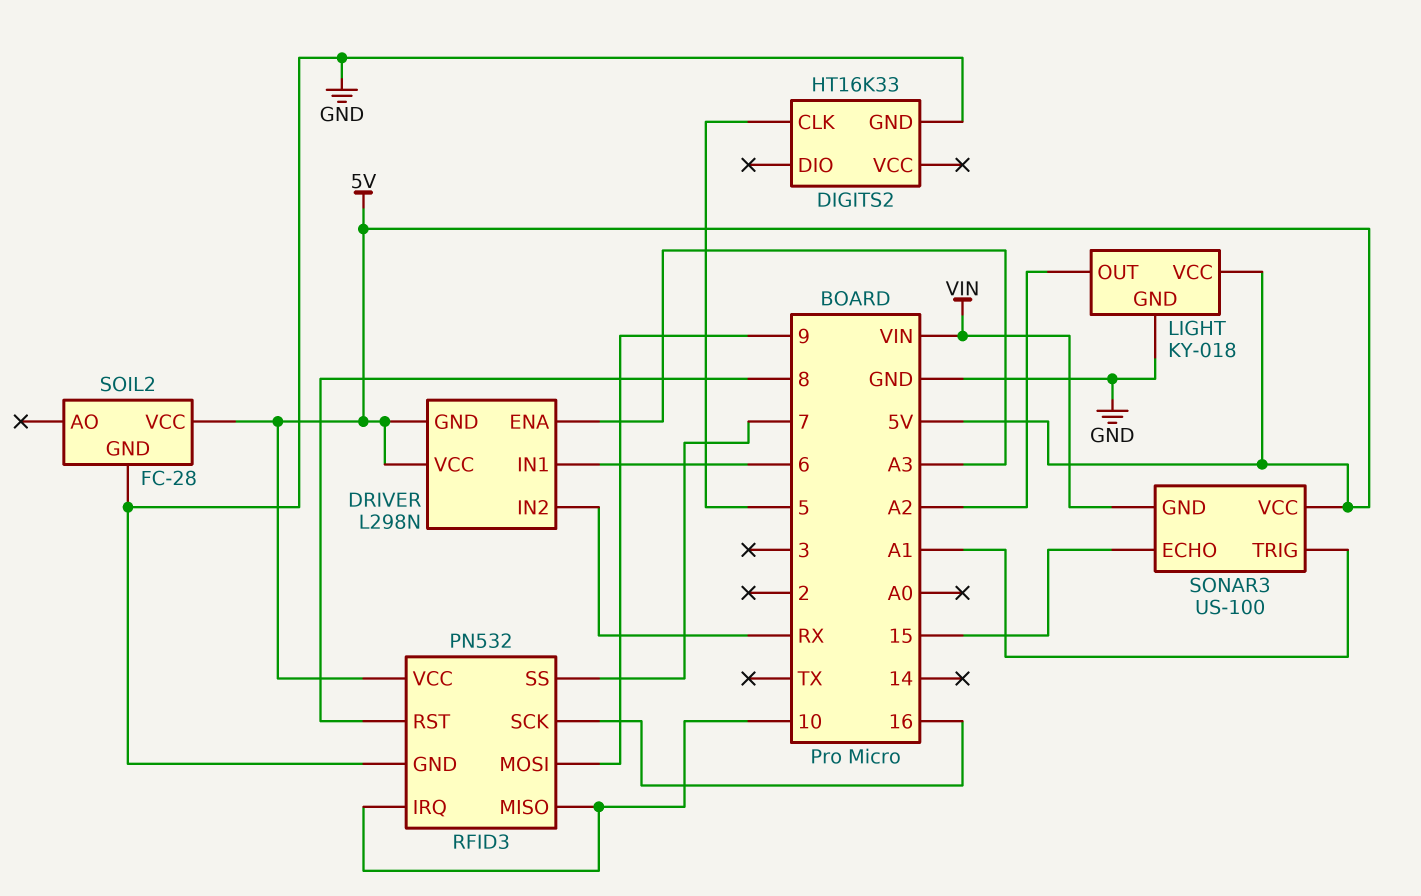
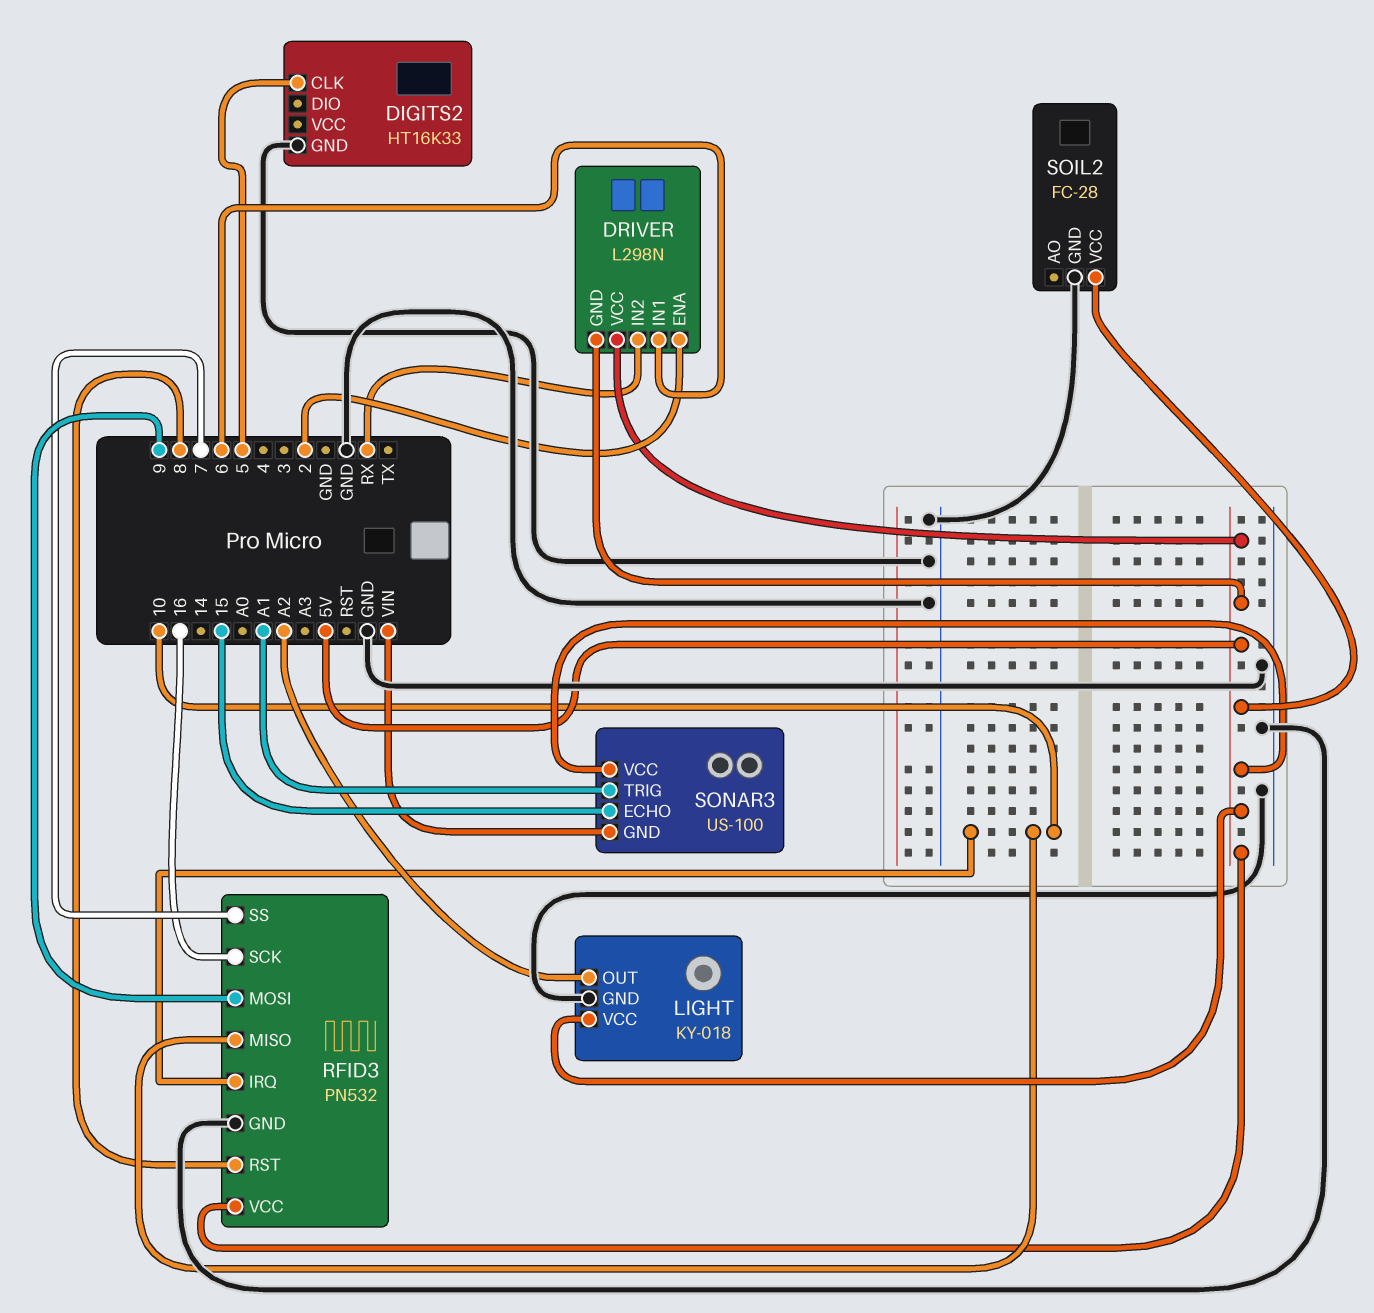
DRIVER pin ENA: A3 -> 2

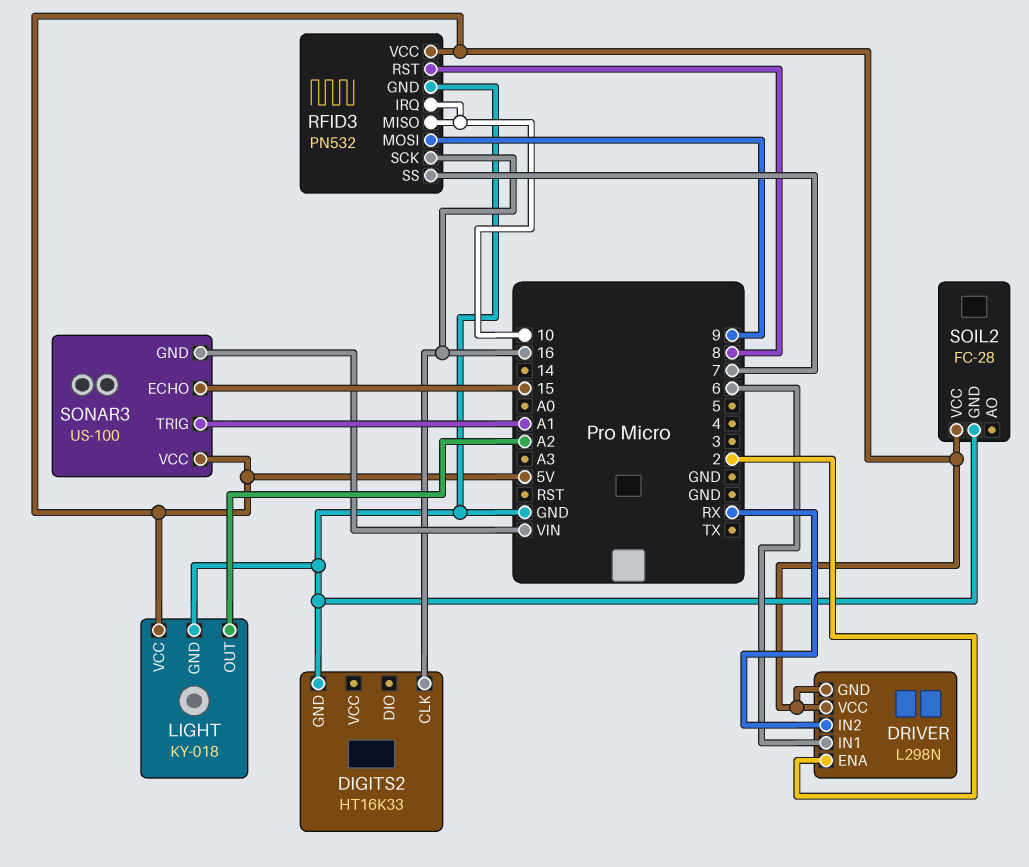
DIGITS2 pin CLK: 5 -> 16

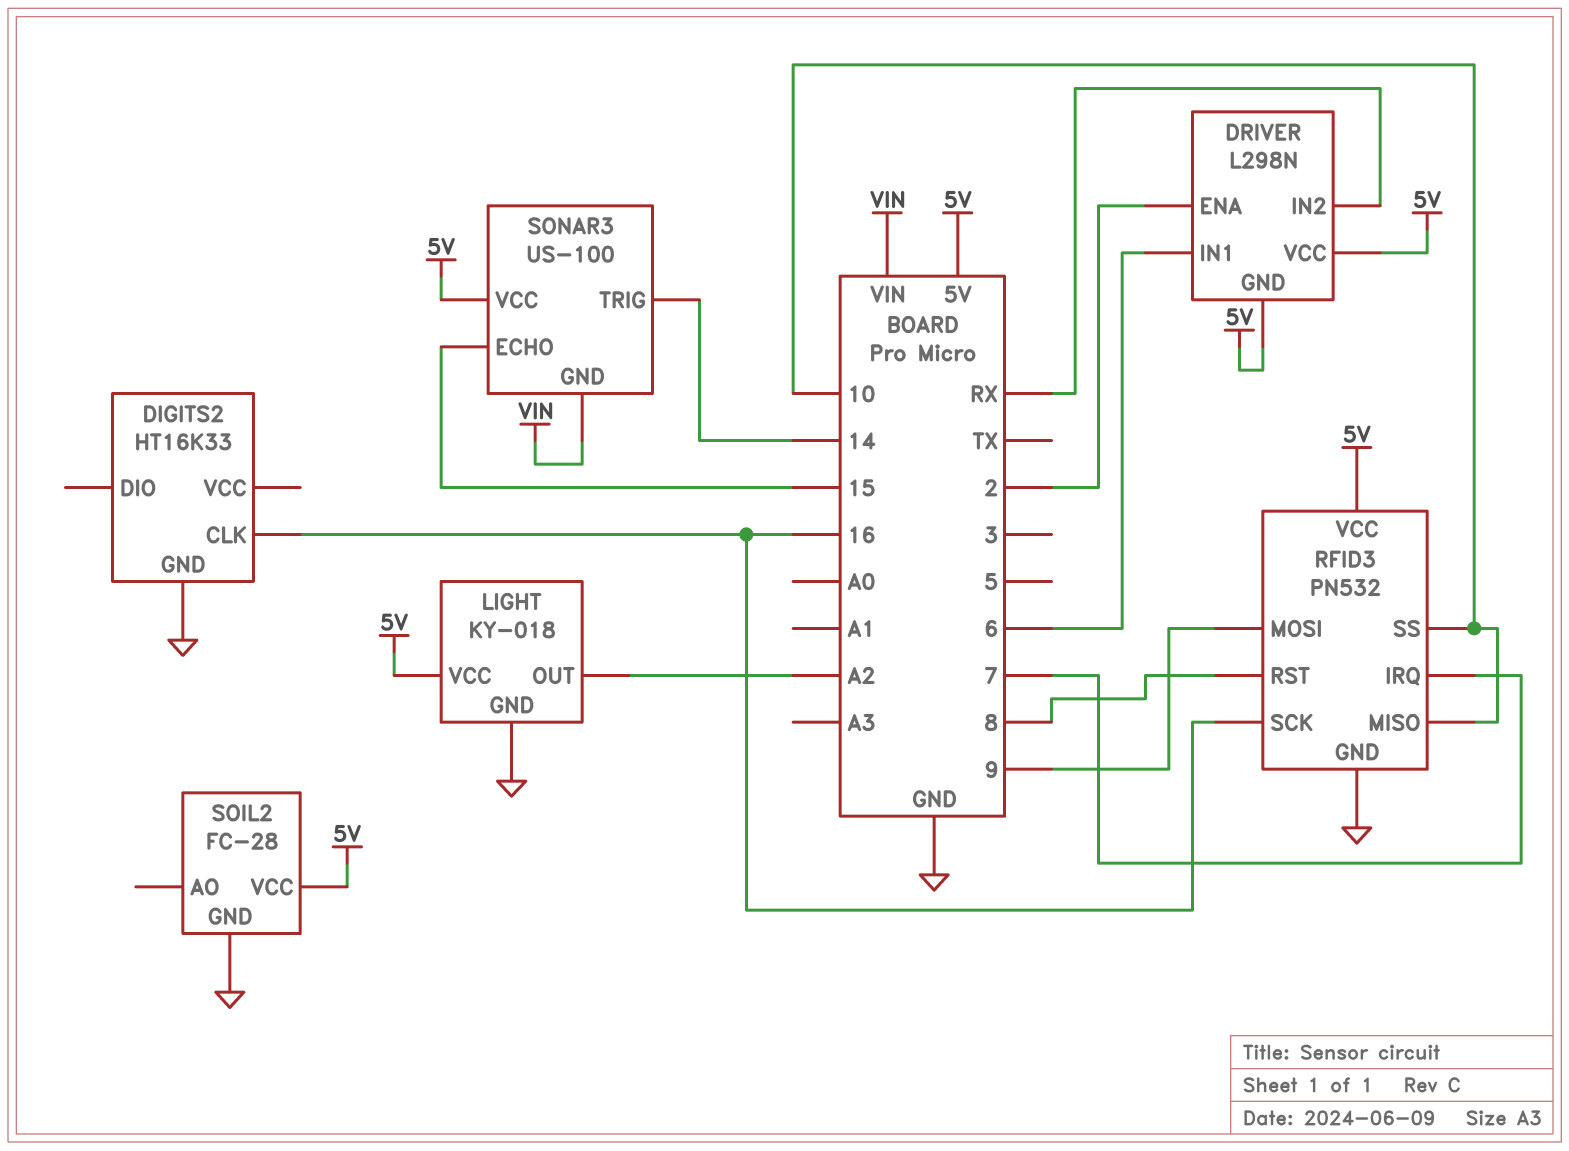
RFID3 pin IRQ: 10 -> 7
RFID3 pin SS: 7 -> 10
SONAR3 pin TRIG: A1 -> 14

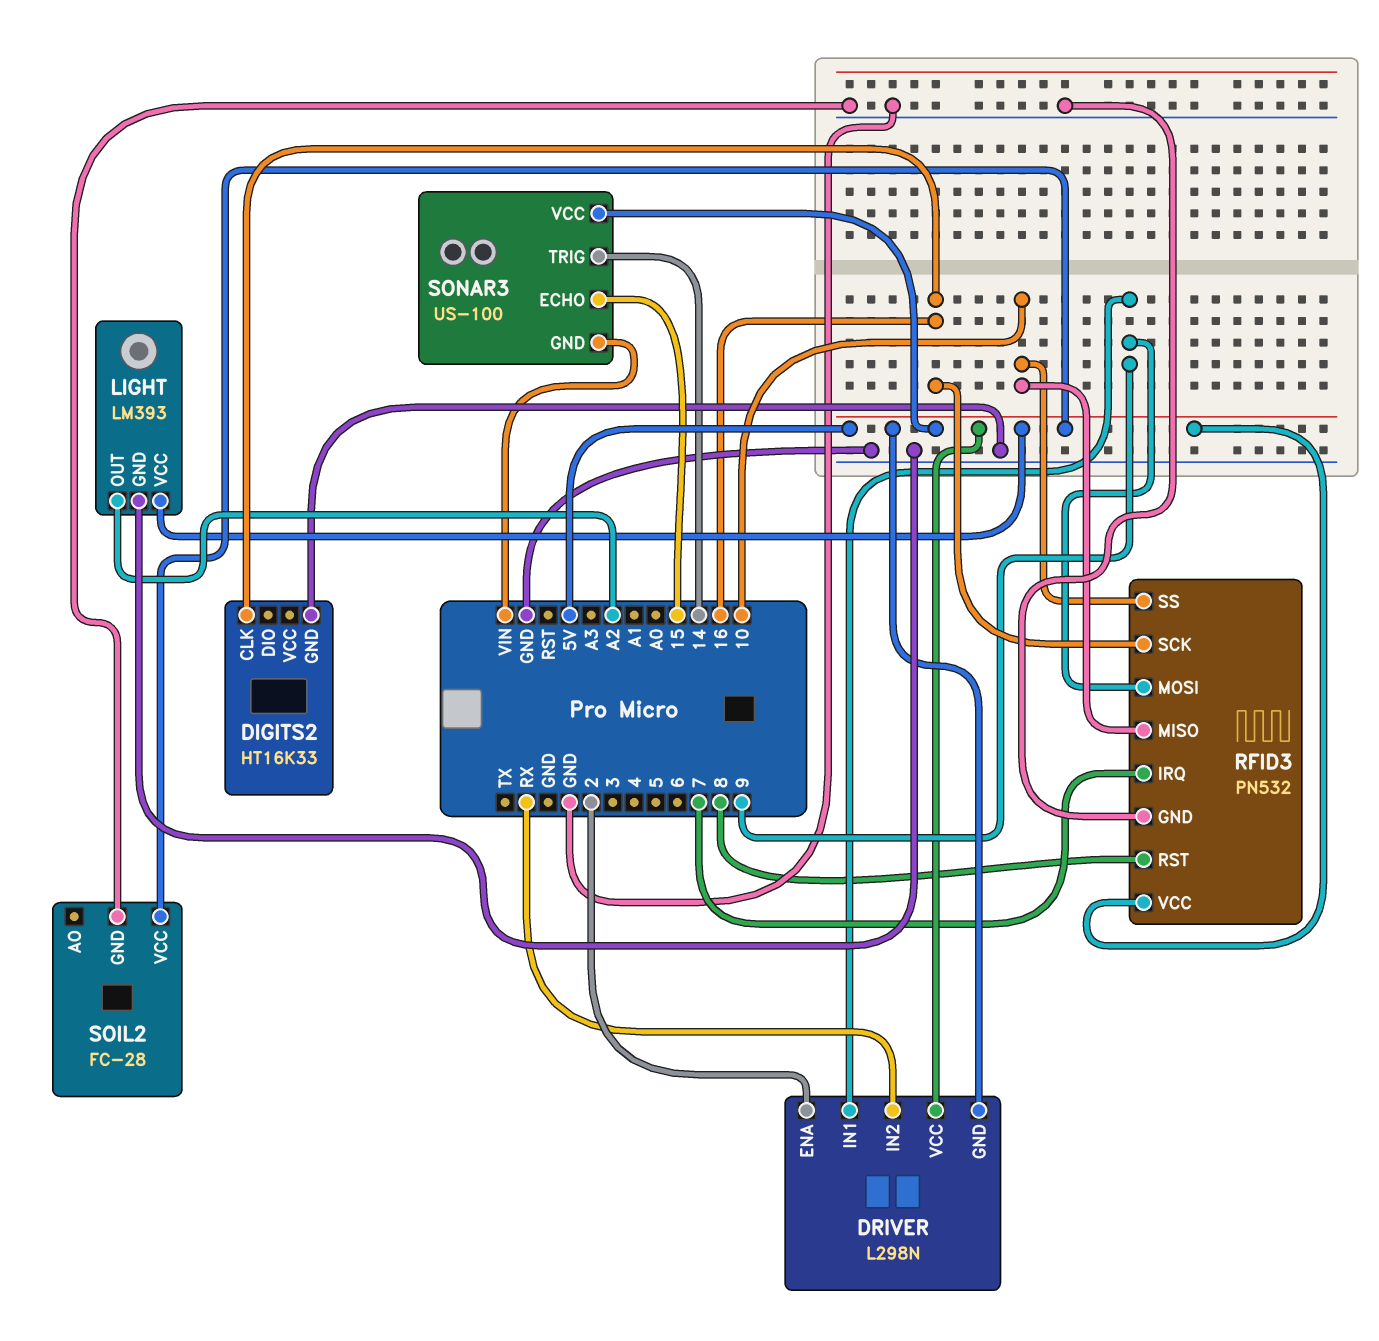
DRIVER pin IN1: 6 -> 9
LIGHT: KY-018 -> LM393

